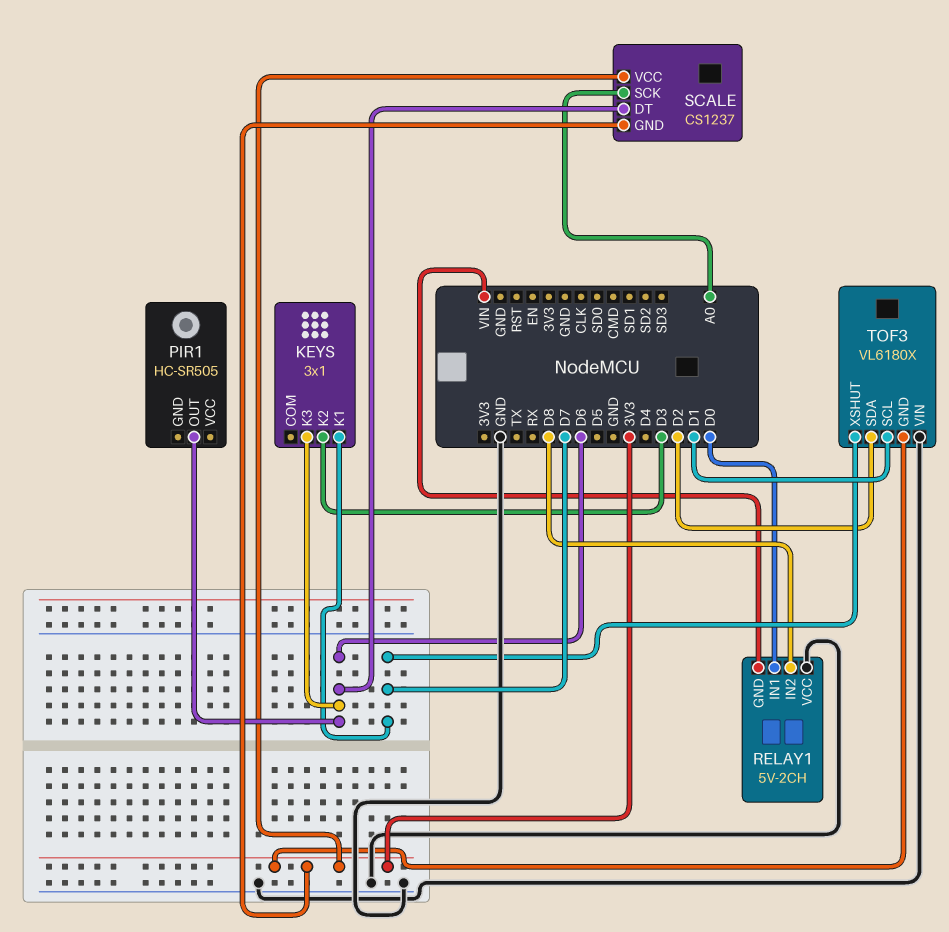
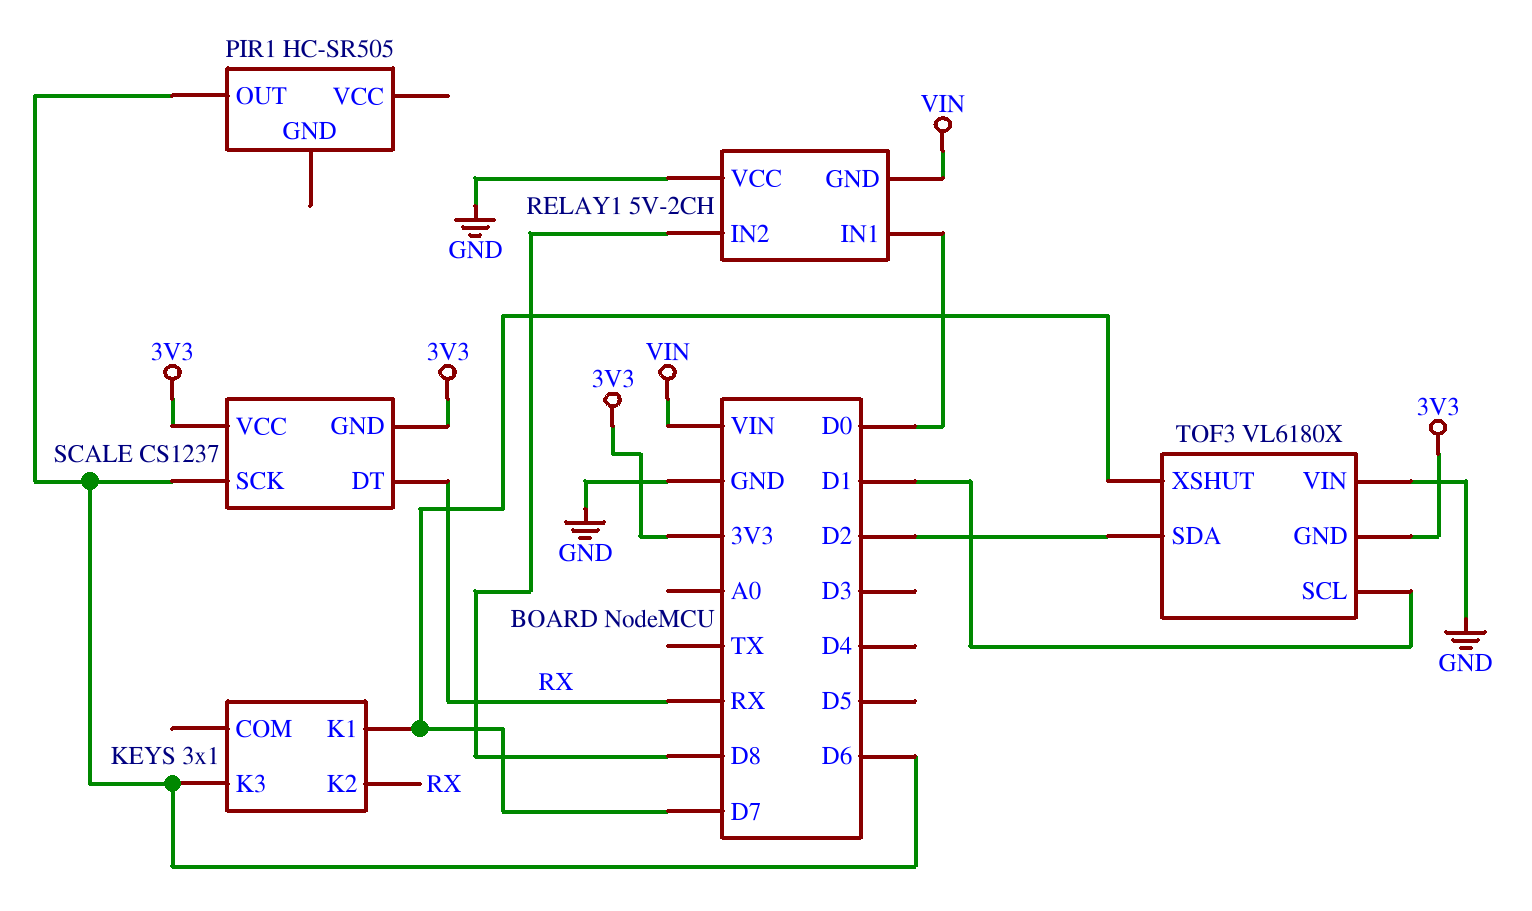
KEYS pin K2: D3 -> RX
SCALE pin DT: D6 -> RX
SCALE pin SCK: A0 -> D6

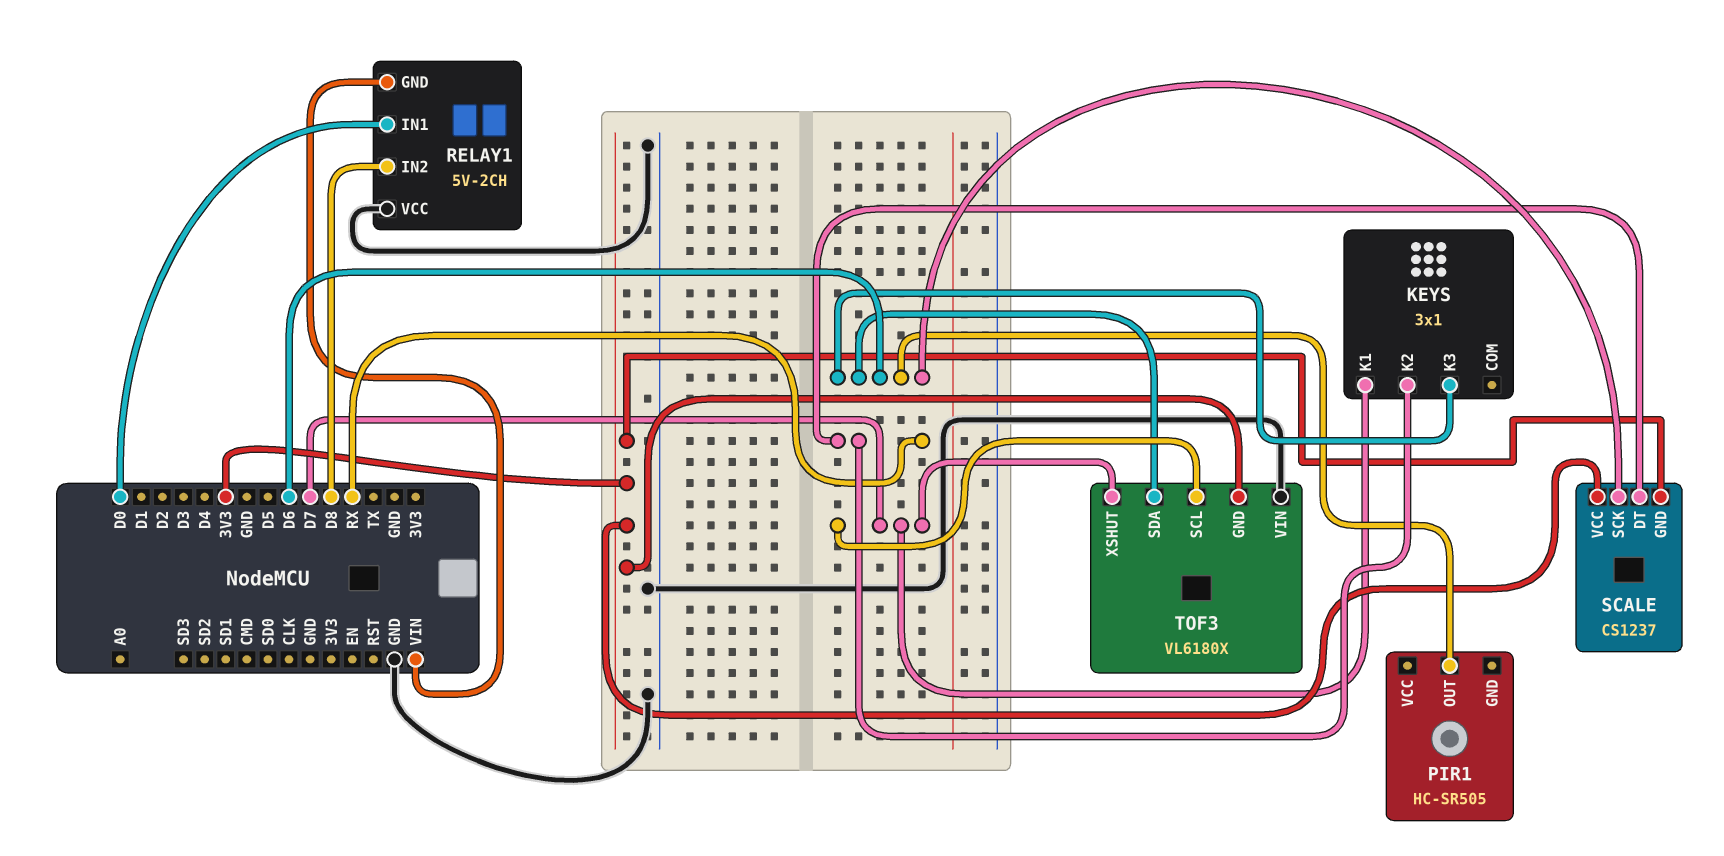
TOF3 pin SCL: D1 -> D7
TOF3 pin SDA: D2 -> D6

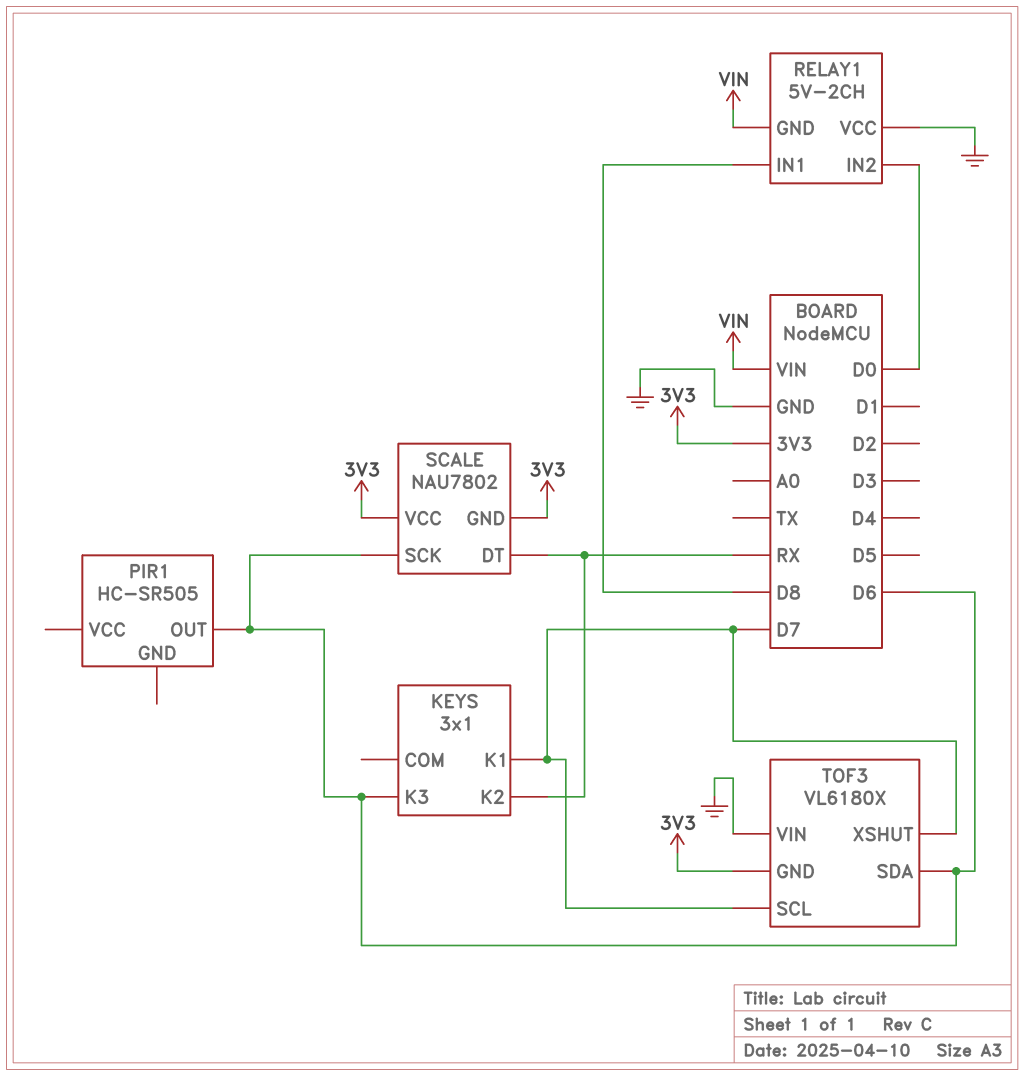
RELAY1 pin IN1: D0 -> D8
RELAY1 pin IN2: D8 -> D0
SCALE: CS1237 -> NAU7802

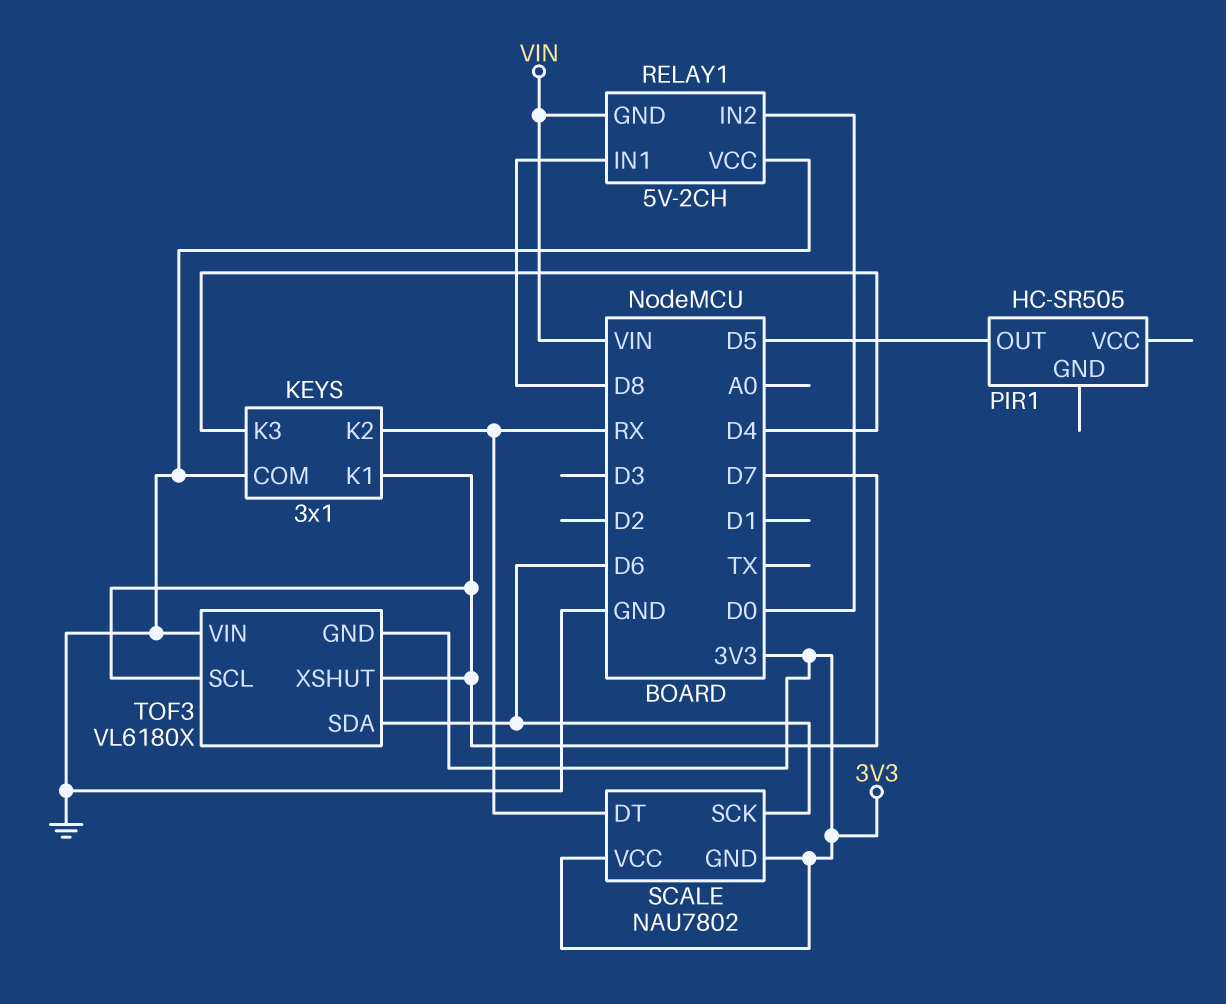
KEYS pin COM: none -> GND
KEYS pin K3: D6 -> D4
PIR1 pin OUT: D6 -> D5

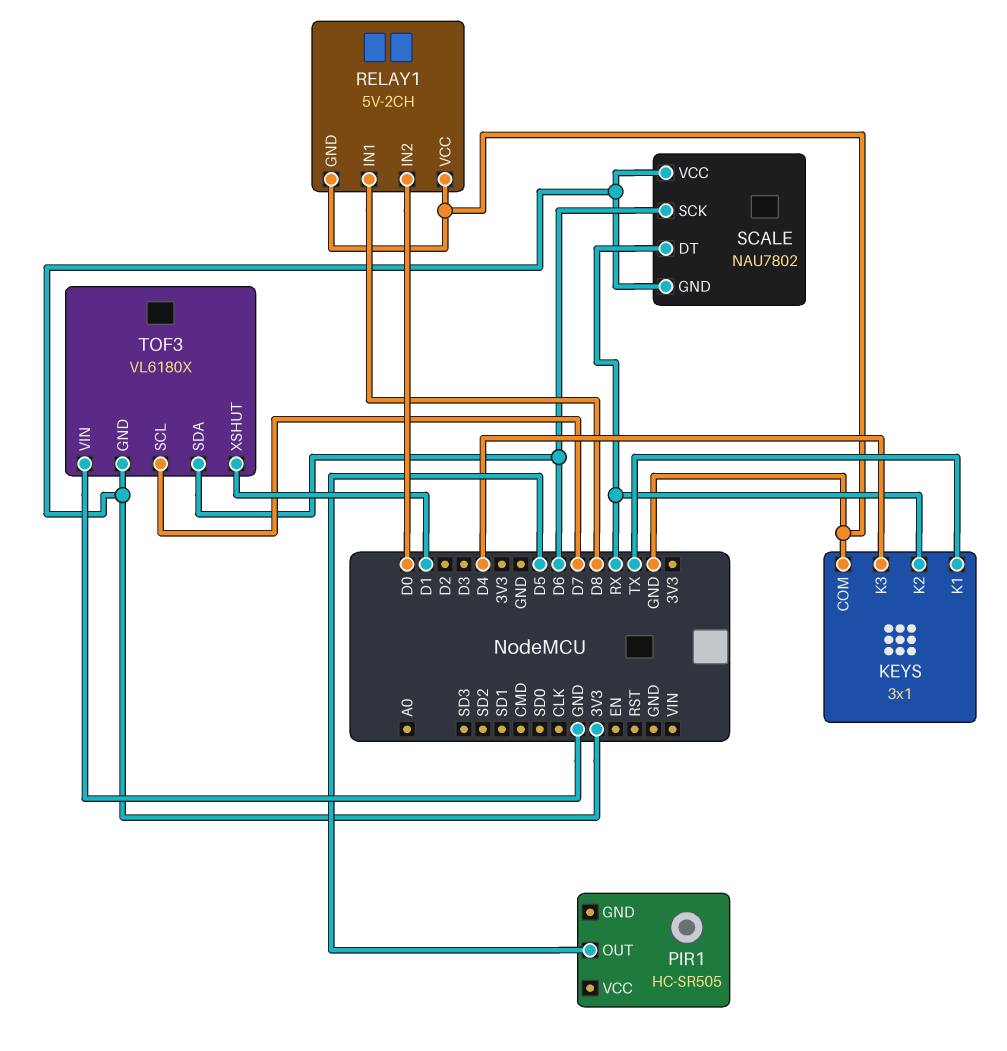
KEYS pin K1: D7 -> TX
RELAY1 pin GND: VIN -> GND
TOF3 pin XSHUT: D7 -> D1

